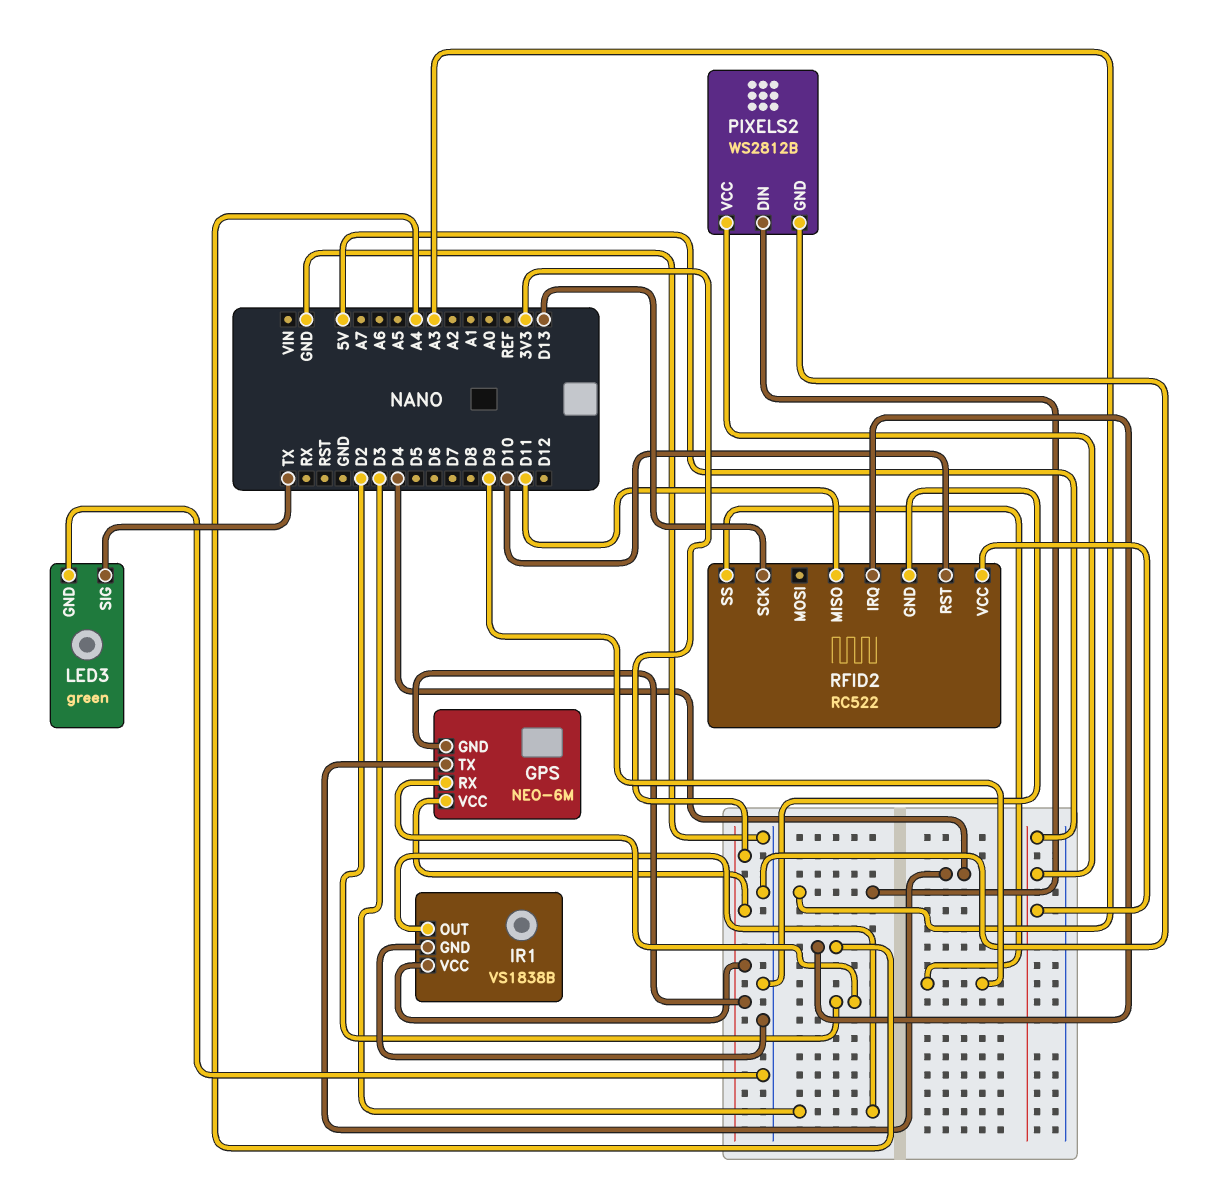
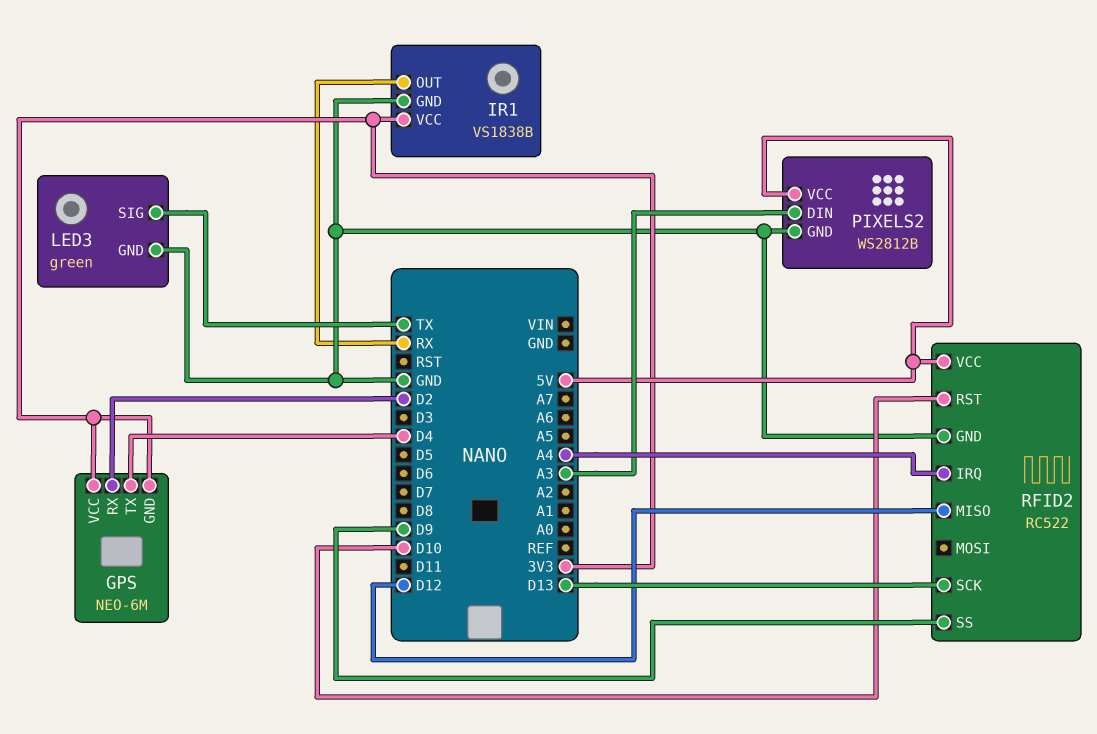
IR1 pin OUT: D3 -> RX
RFID2 pin MISO: D11 -> D12

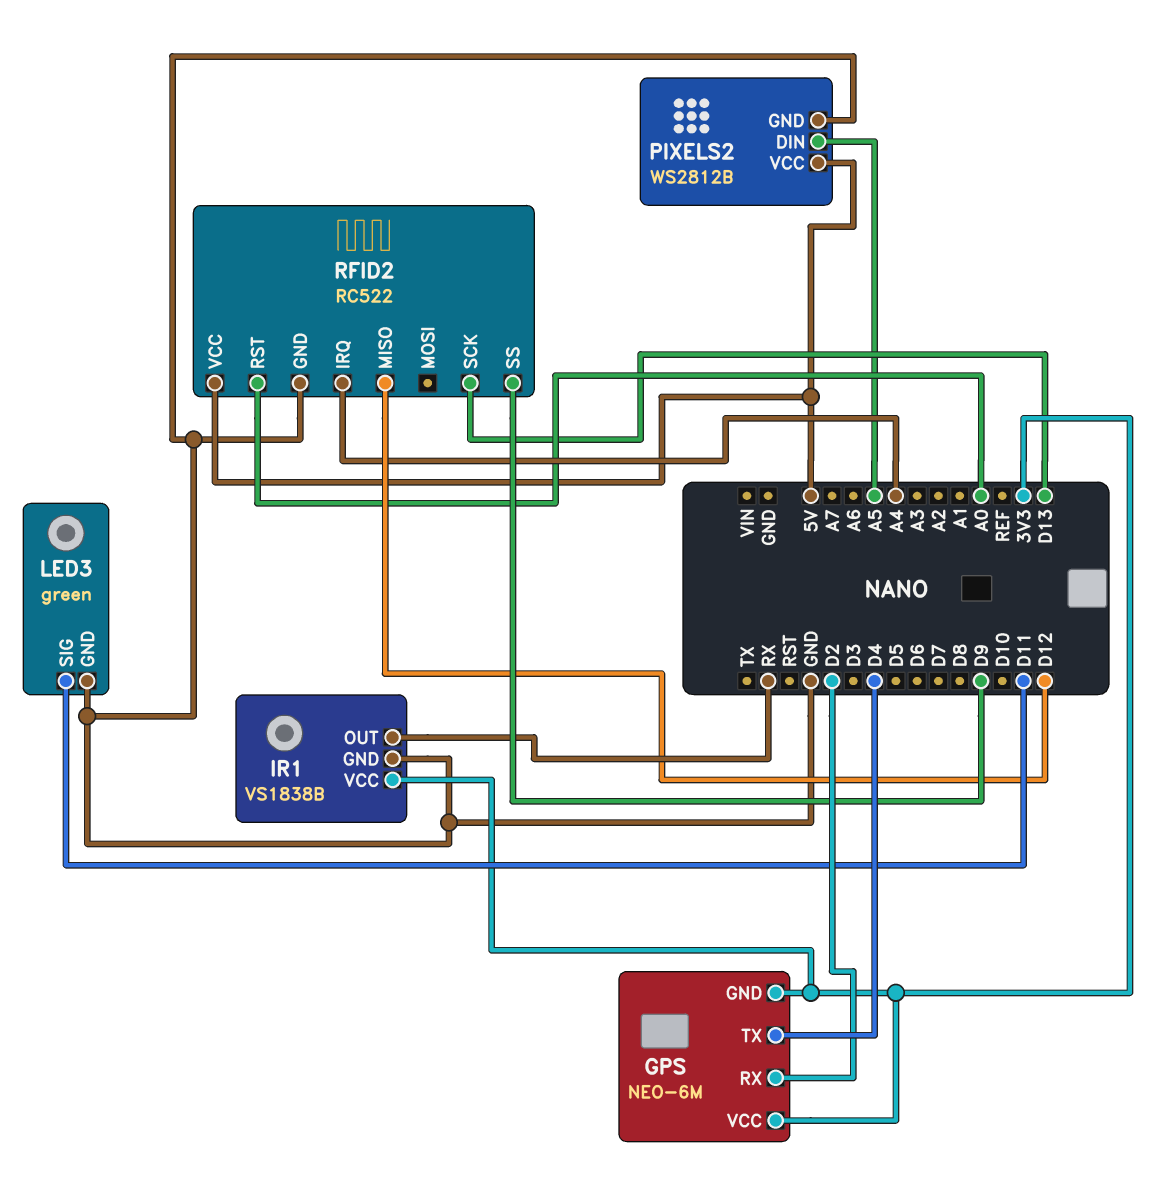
LED3 pin SIG: TX -> D11
PIXELS2 pin DIN: A3 -> A5
RFID2 pin RST: D10 -> A0

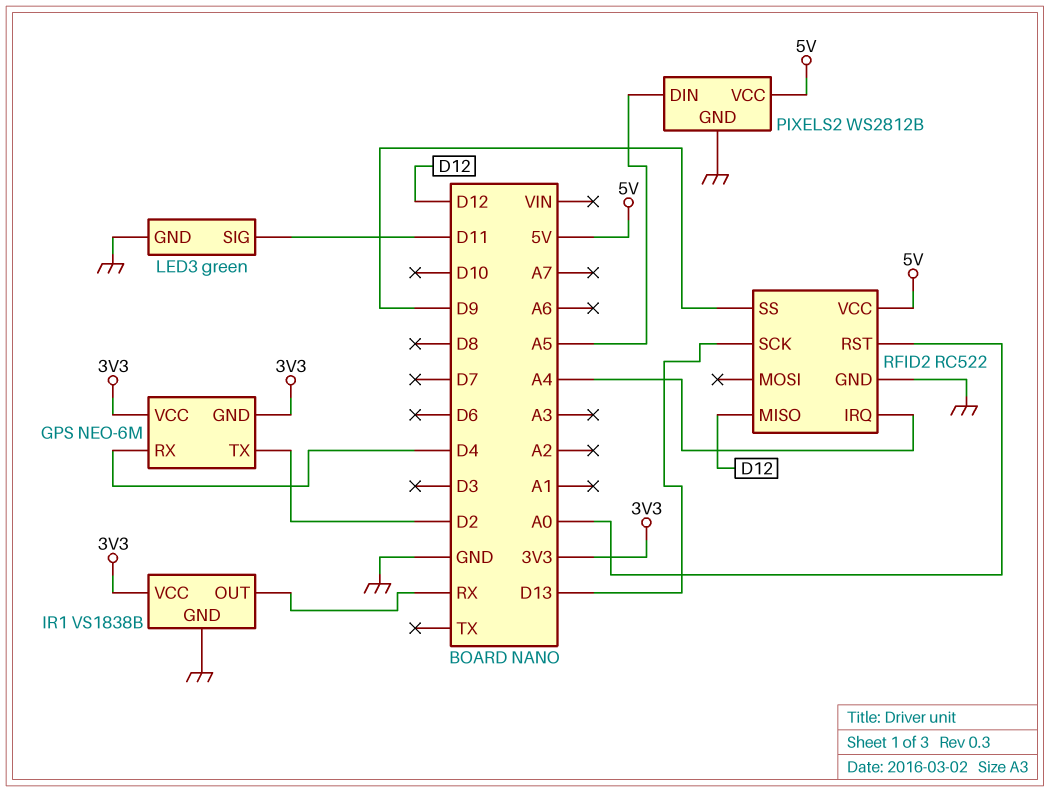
GPS pin RX: D2 -> D4
GPS pin TX: D4 -> D2

